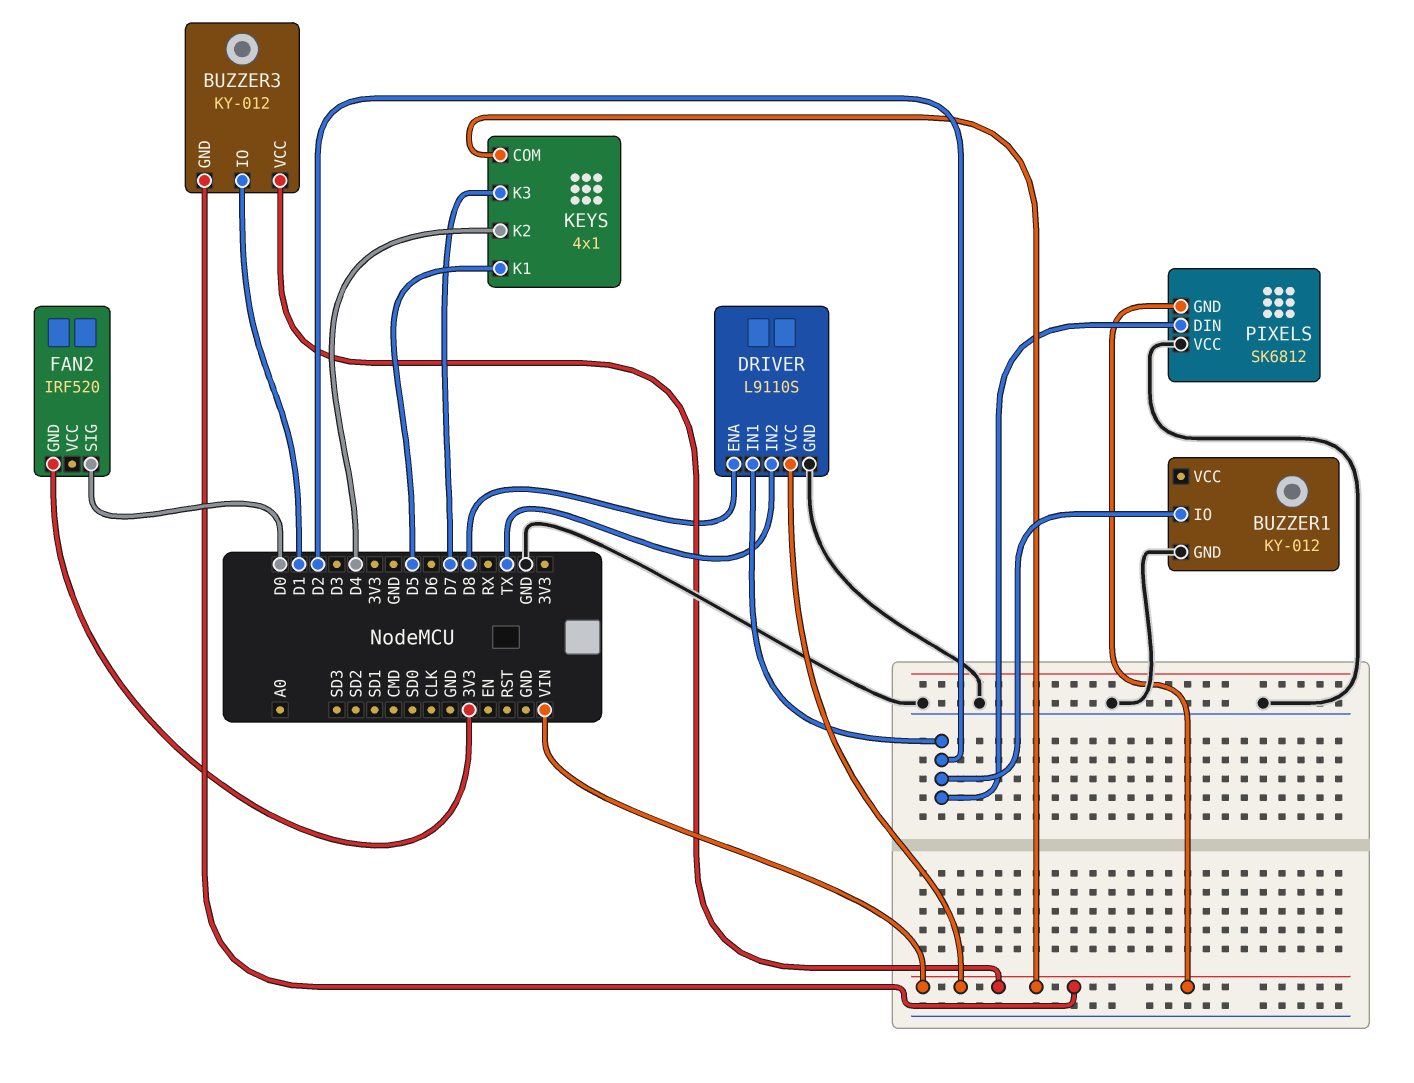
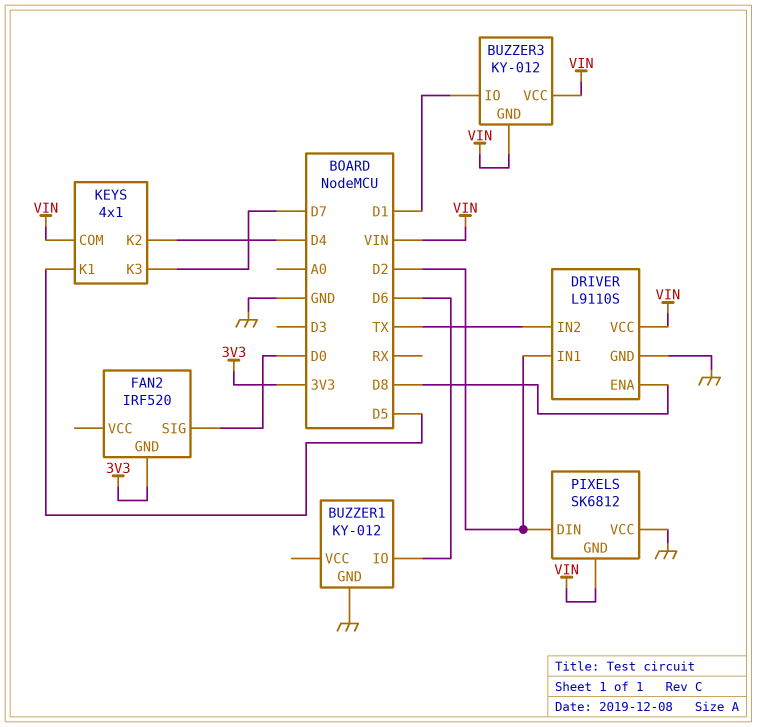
BUZZER1 pin IO: D2 -> D6

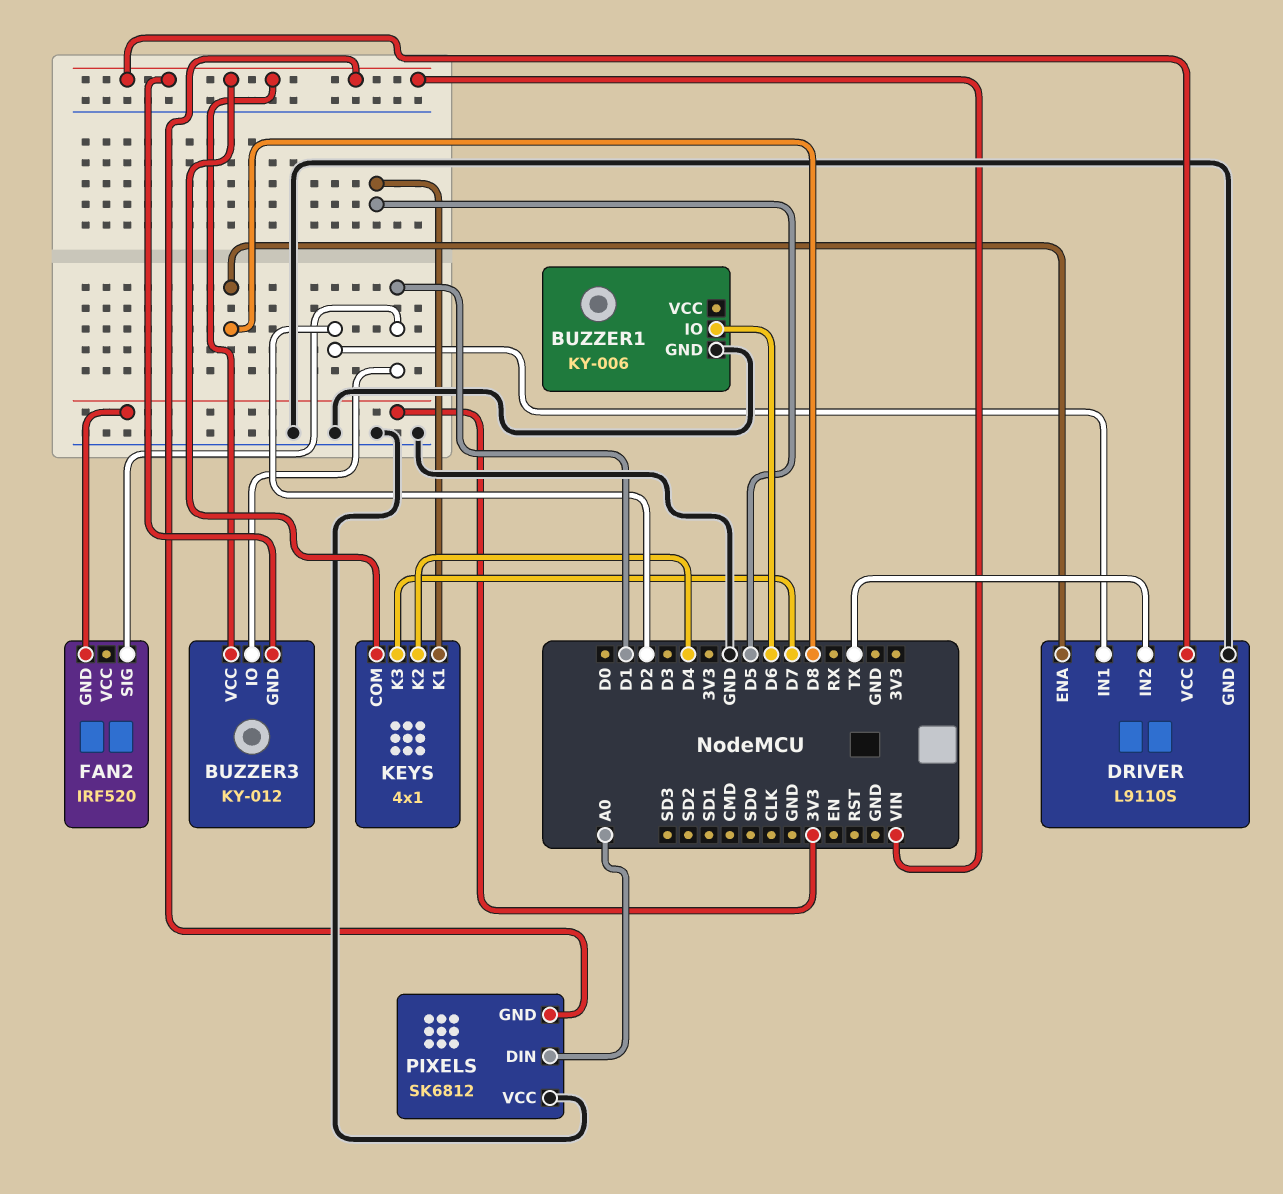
BUZZER1: KY-012 -> KY-006
FAN2 pin SIG: D0 -> D1
PIXELS pin DIN: D2 -> A0

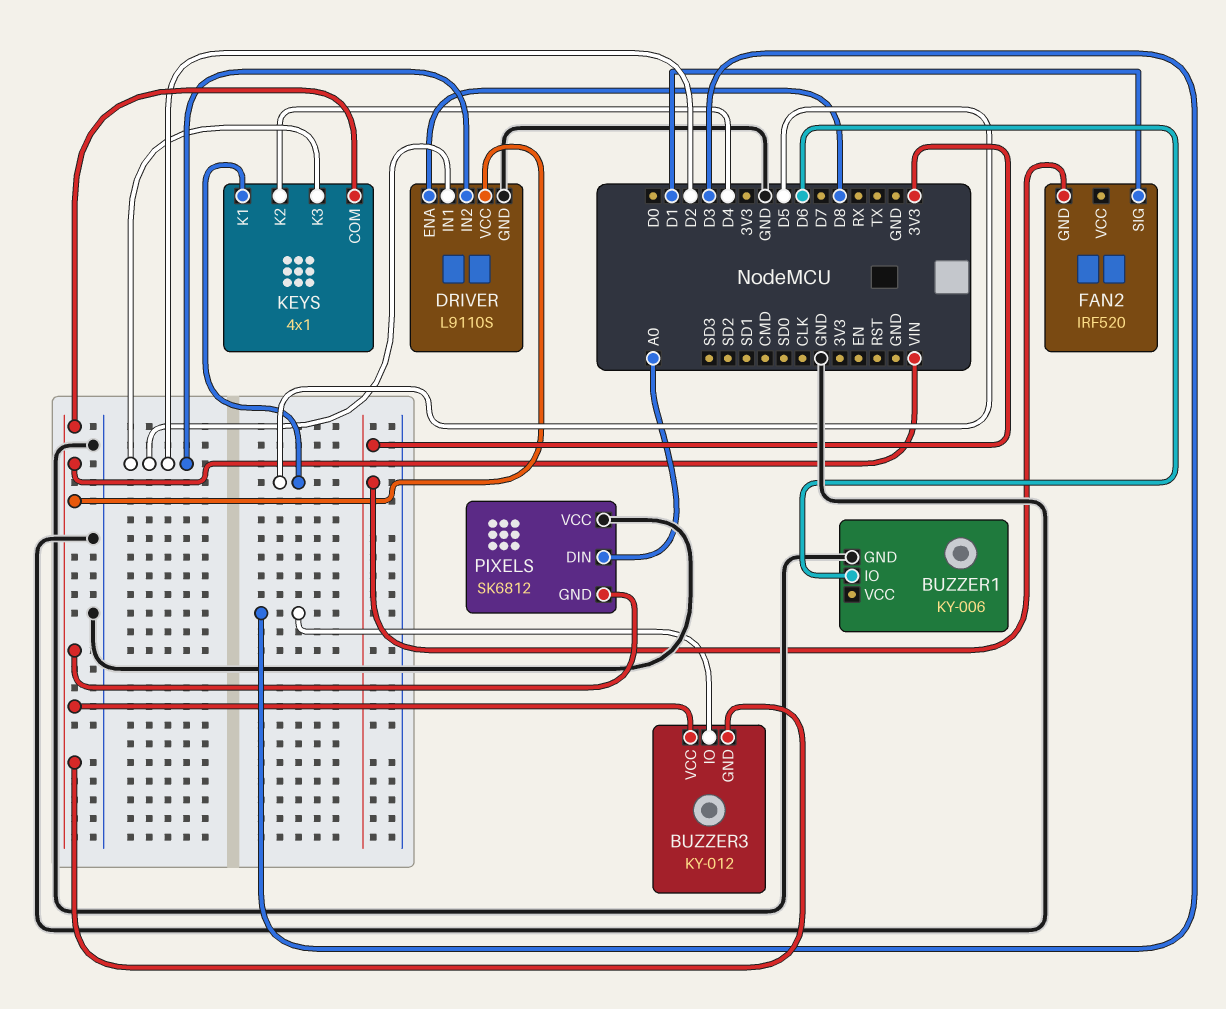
BUZZER3 pin IO: D1 -> D3
DRIVER pin IN2: TX -> D2
KEYS pin K3: D7 -> D2

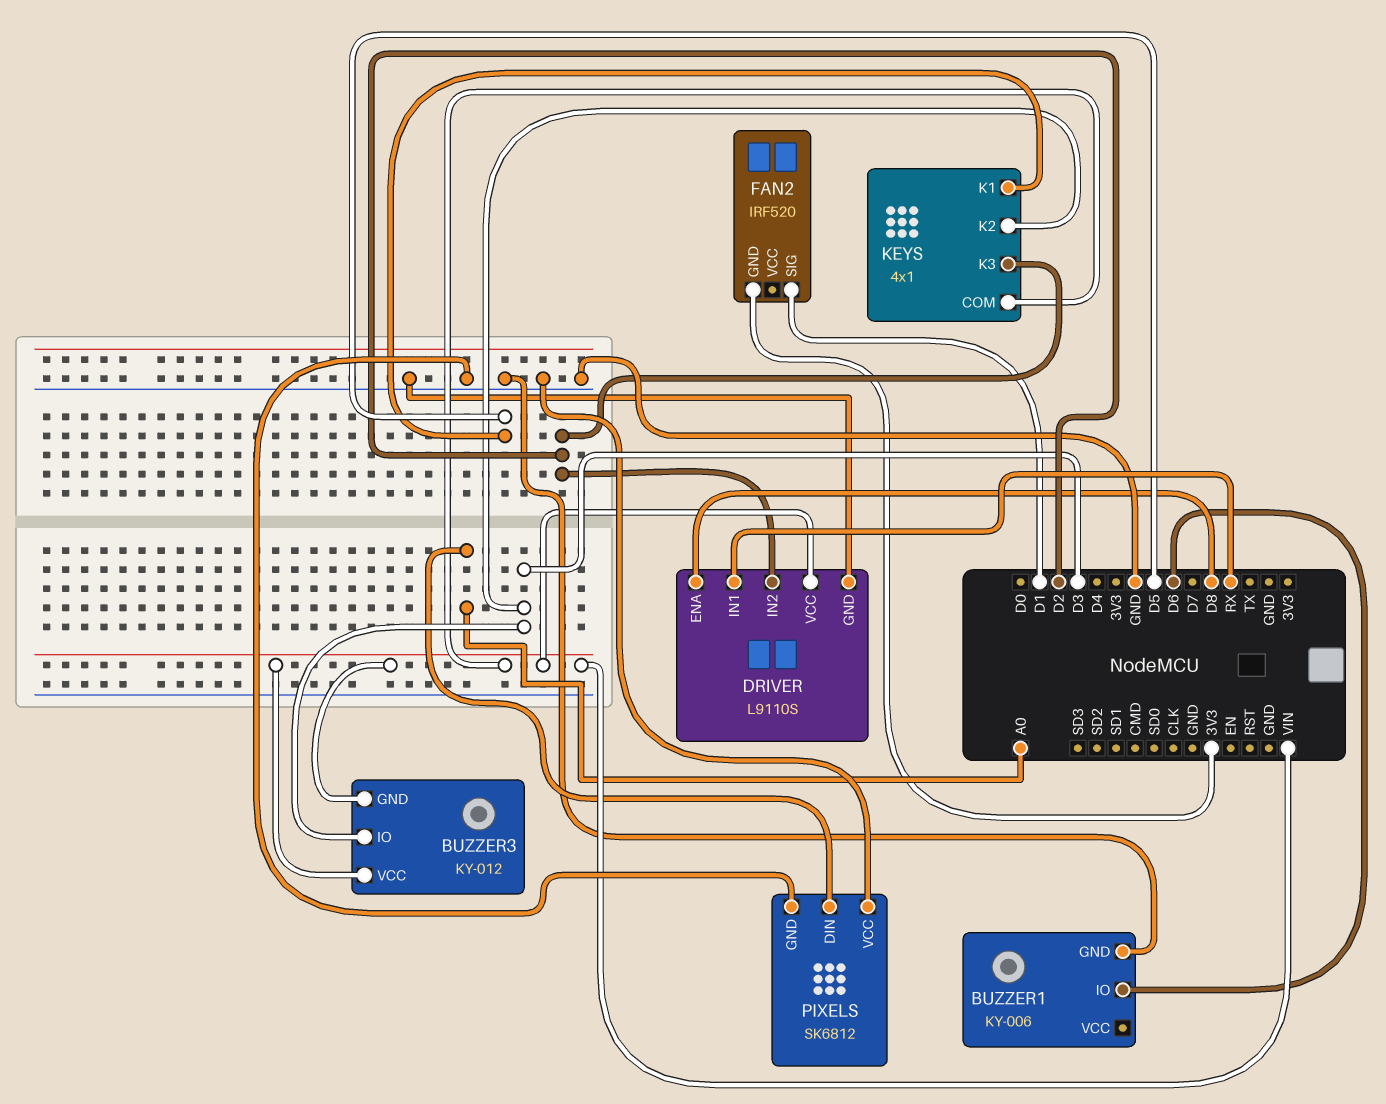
DRIVER pin IN1: D2 -> RX
KEYS pin K2: D4 -> D3
PIXELS pin GND: VIN -> GND

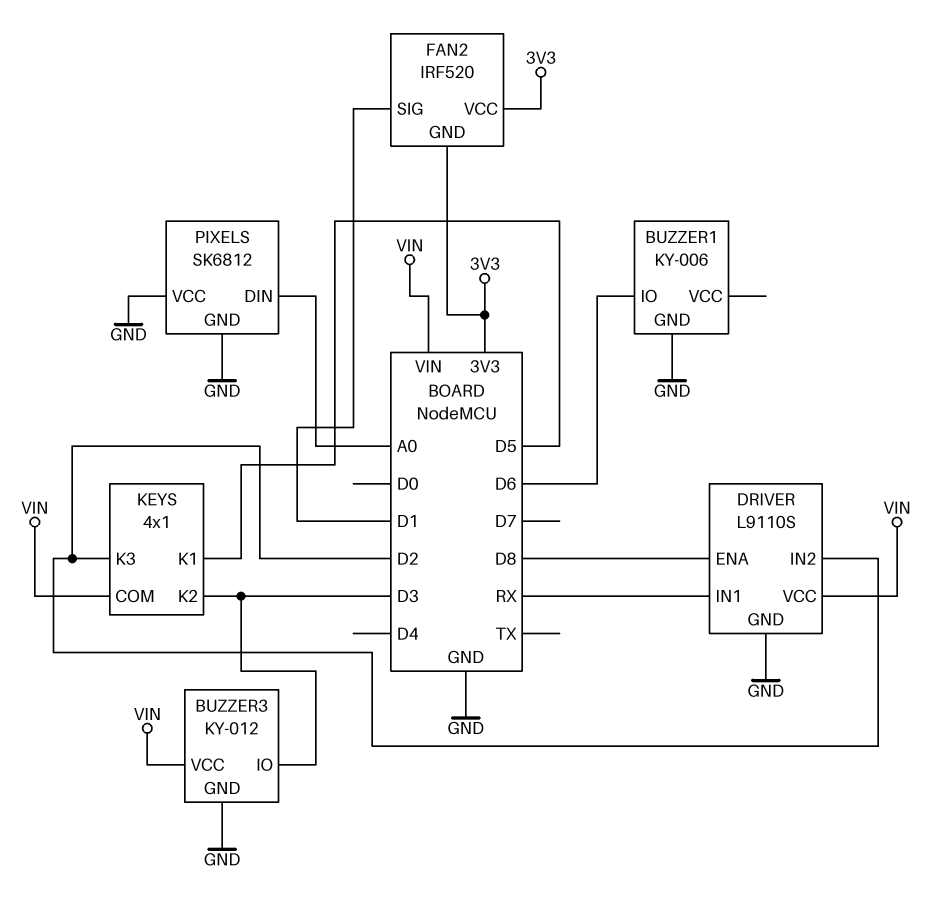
BUZZER3 pin GND: VIN -> GND
FAN2 pin VCC: none -> 3V3

